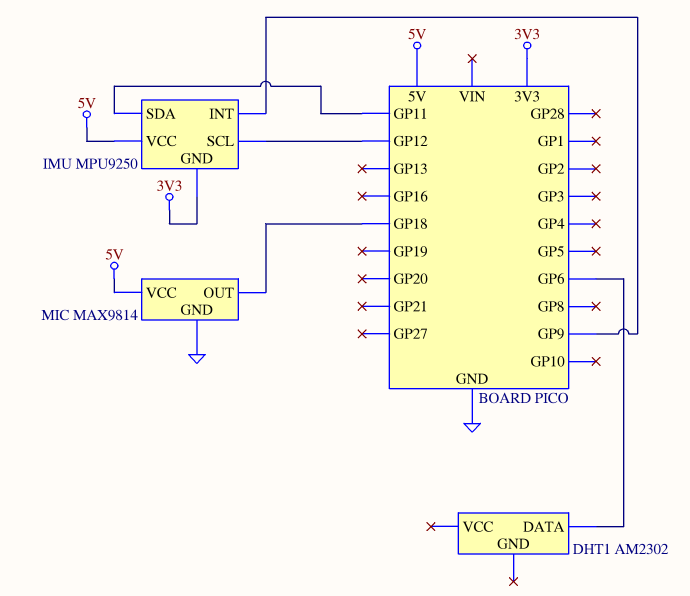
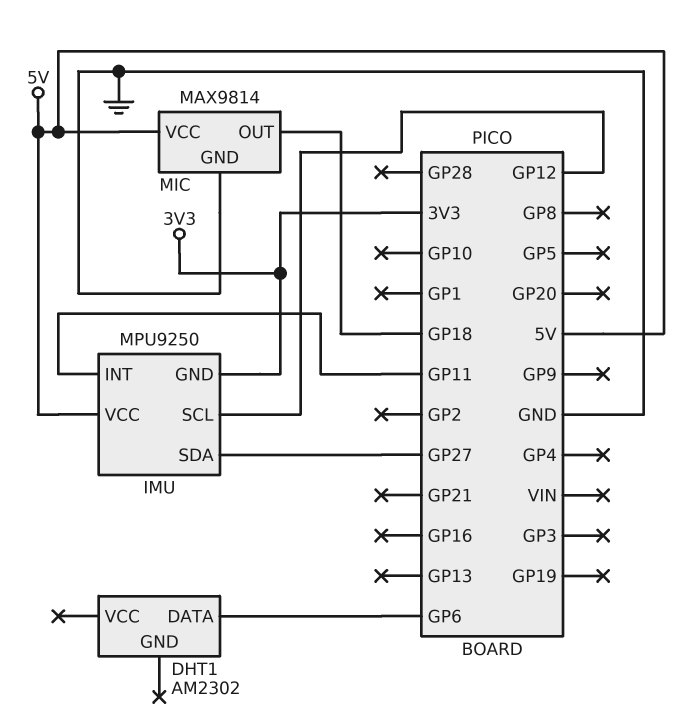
IMU pin INT: GP9 -> GP11
IMU pin SDA: GP11 -> GP27

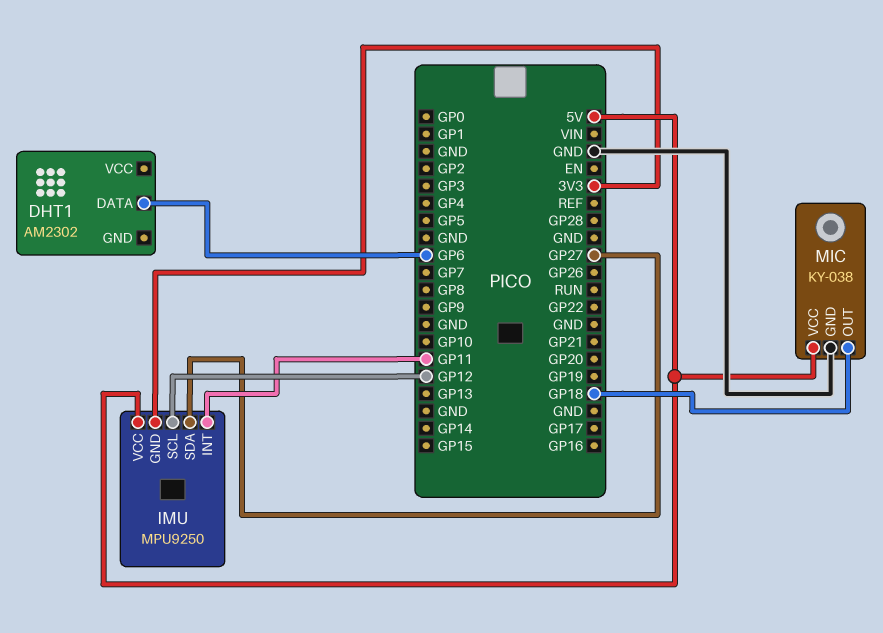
MIC: MAX9814 -> KY-038

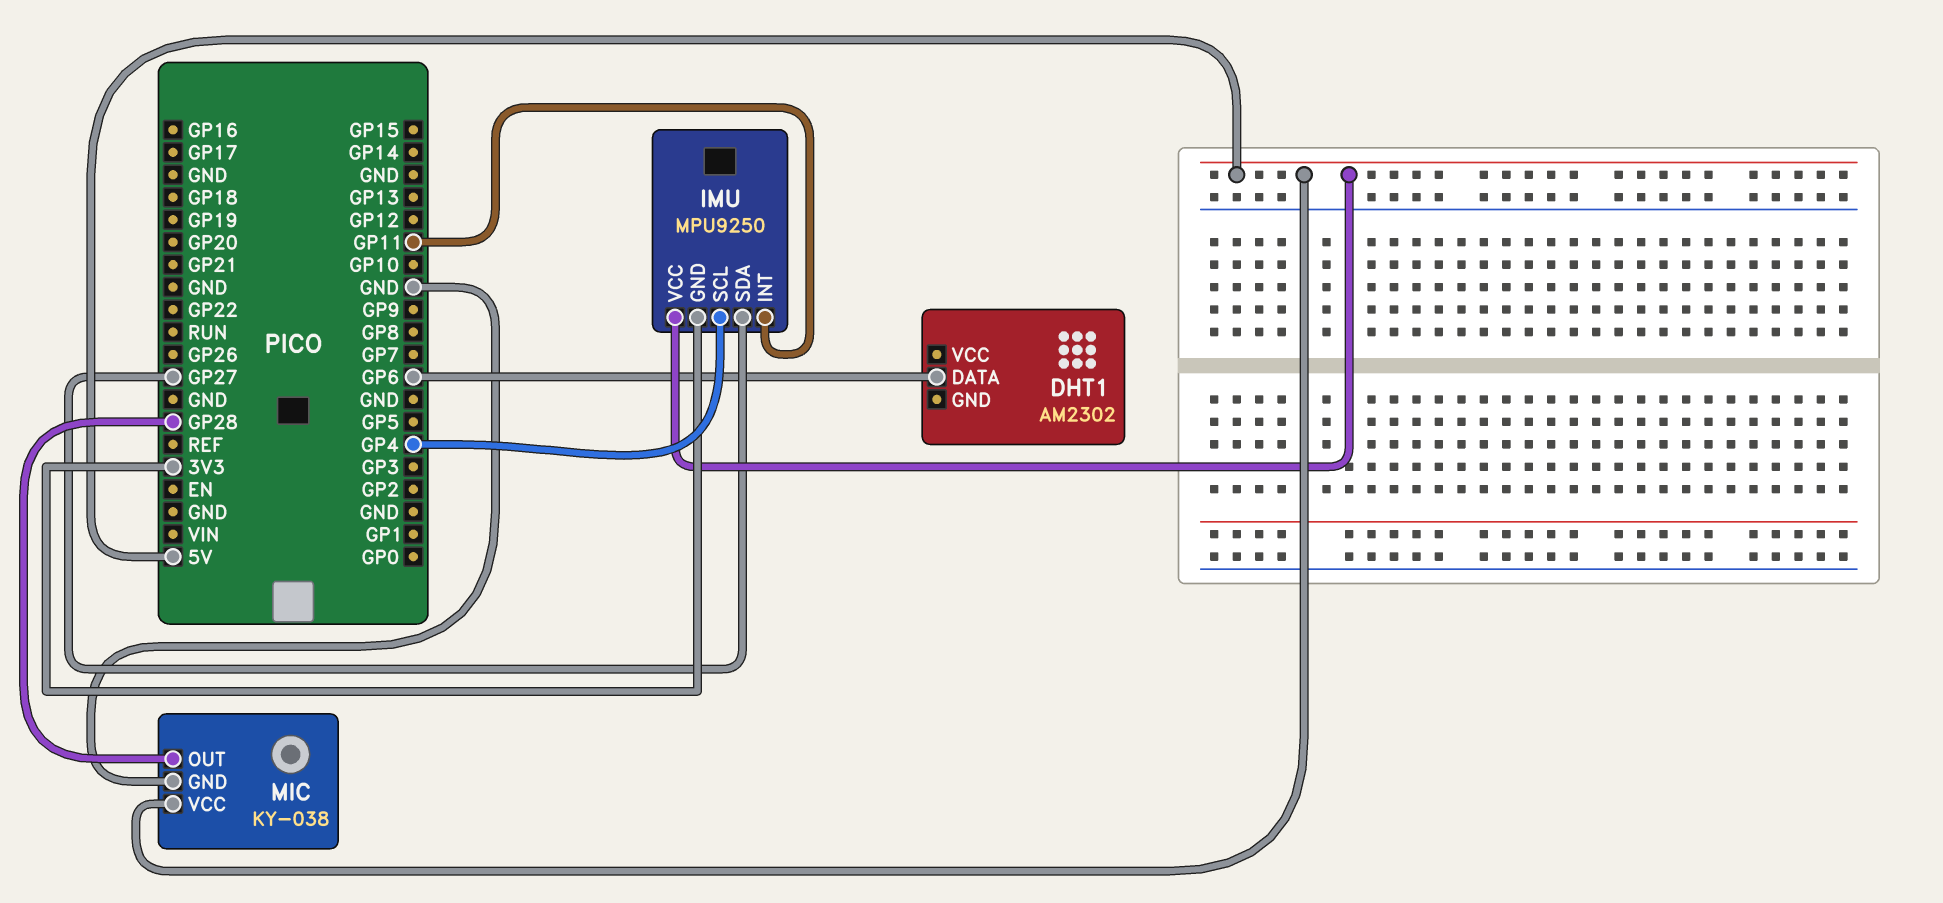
IMU pin SCL: GP12 -> GP4
MIC pin OUT: GP18 -> GP28

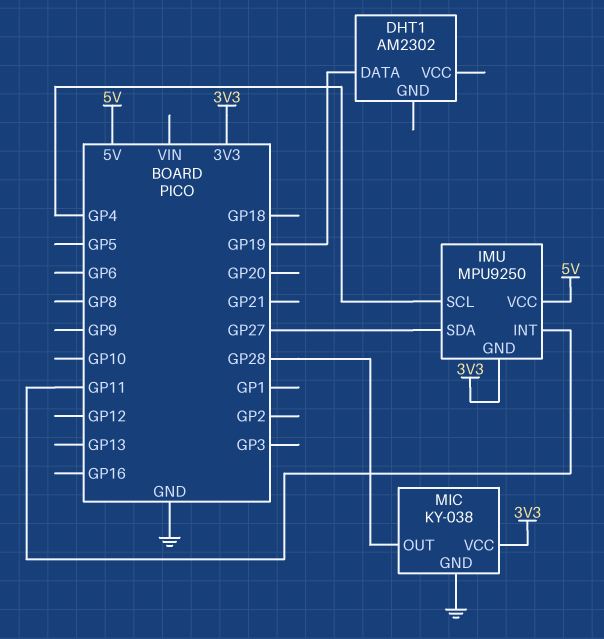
DHT1 pin DATA: GP6 -> GP19
MIC pin VCC: 5V -> 3V3

